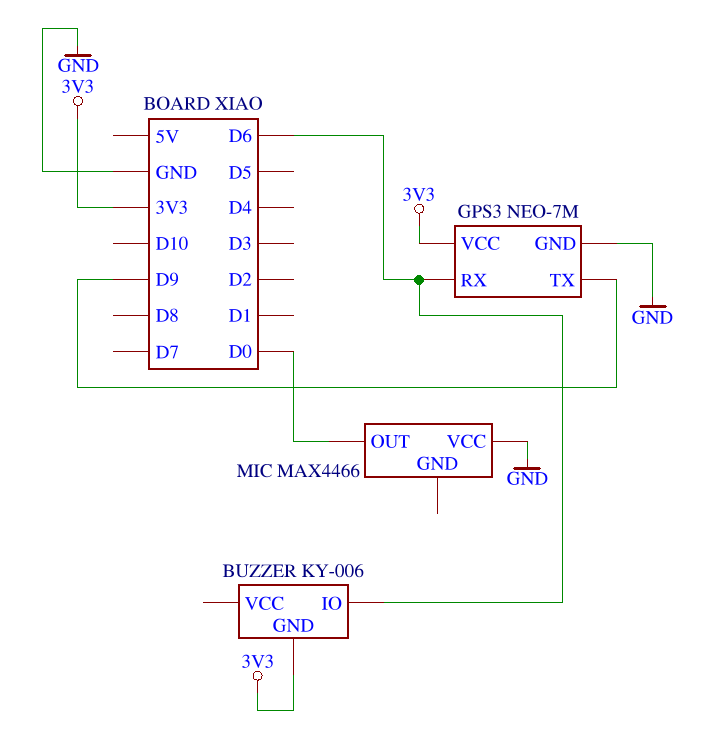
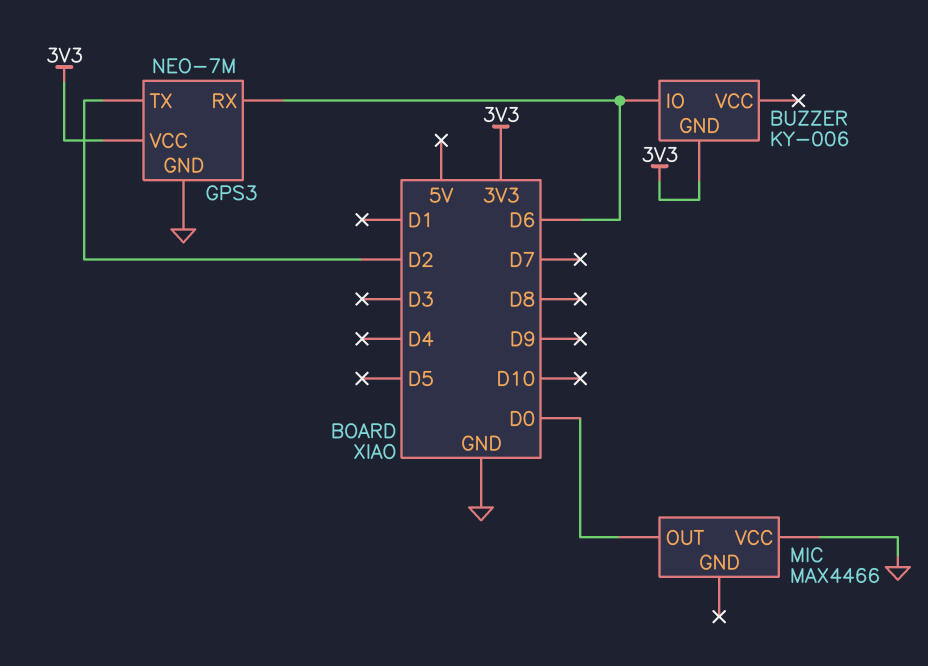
GPS3 pin TX: D9 -> D2

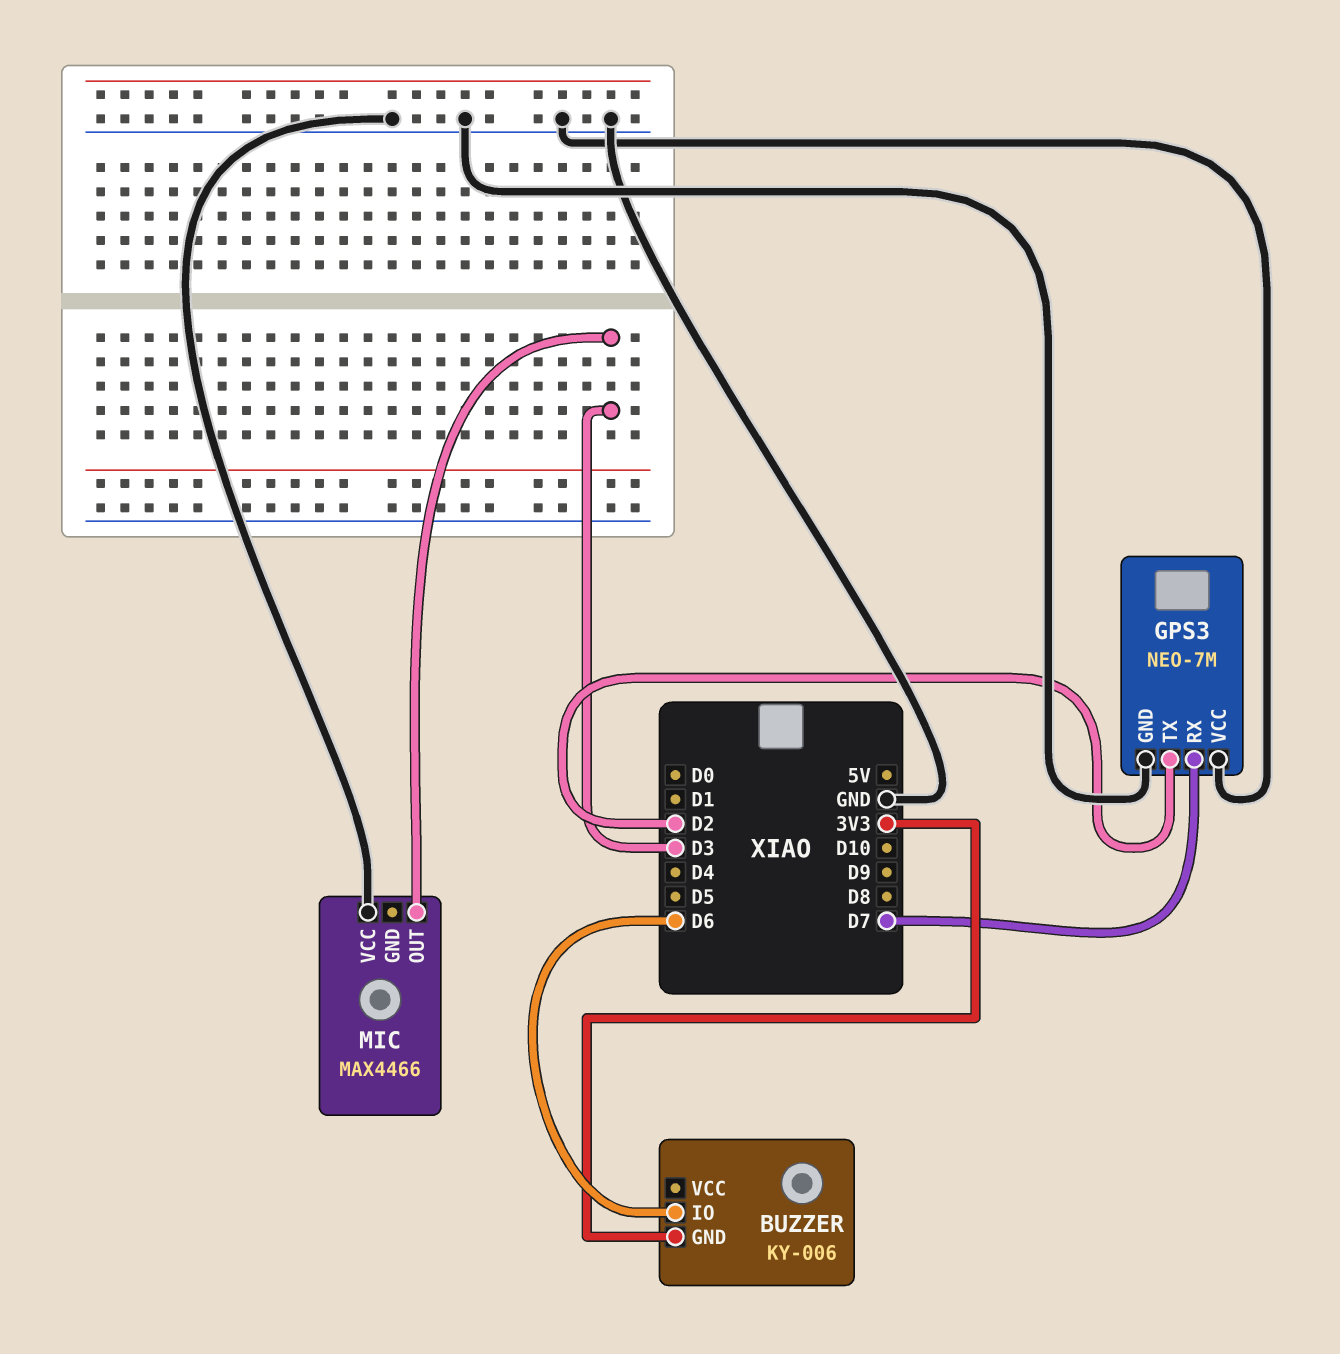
GPS3 pin RX: D6 -> D7
GPS3 pin VCC: 3V3 -> GND
MIC pin OUT: D0 -> D3

